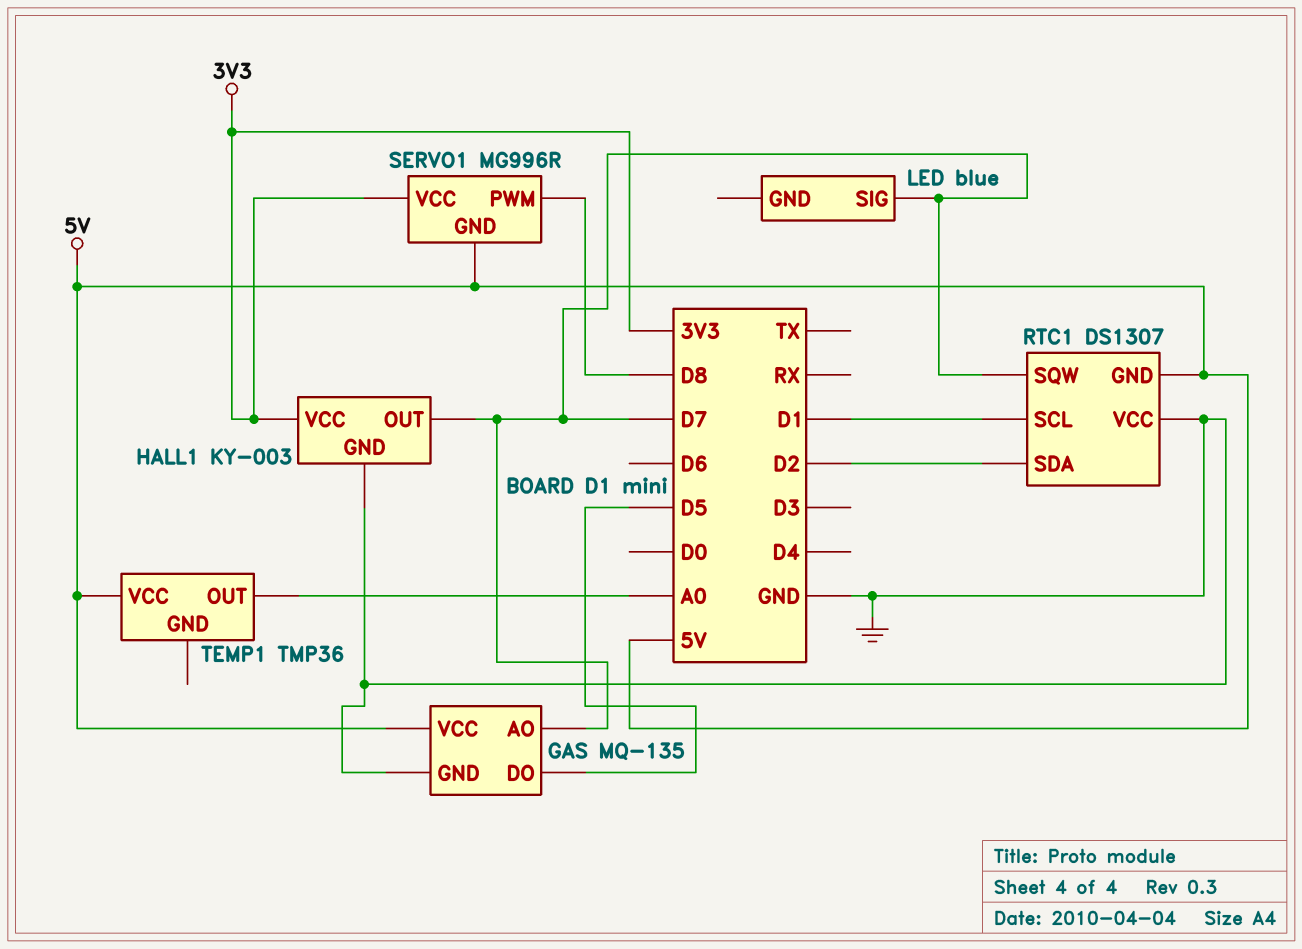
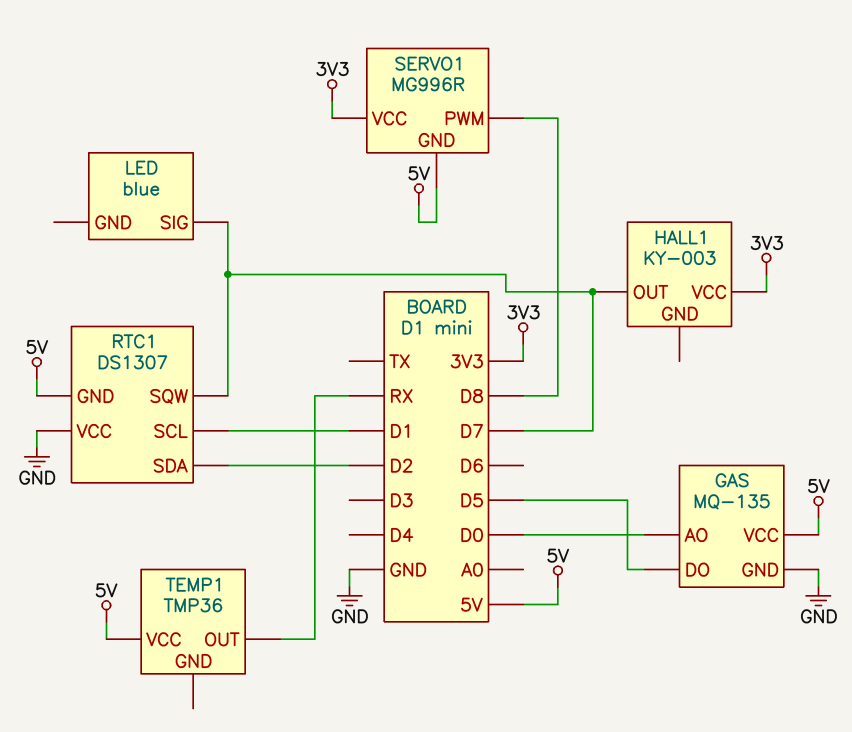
GAS pin AO: D7 -> D0
HALL1 pin GND: GND -> none
TEMP1 pin OUT: A0 -> RX

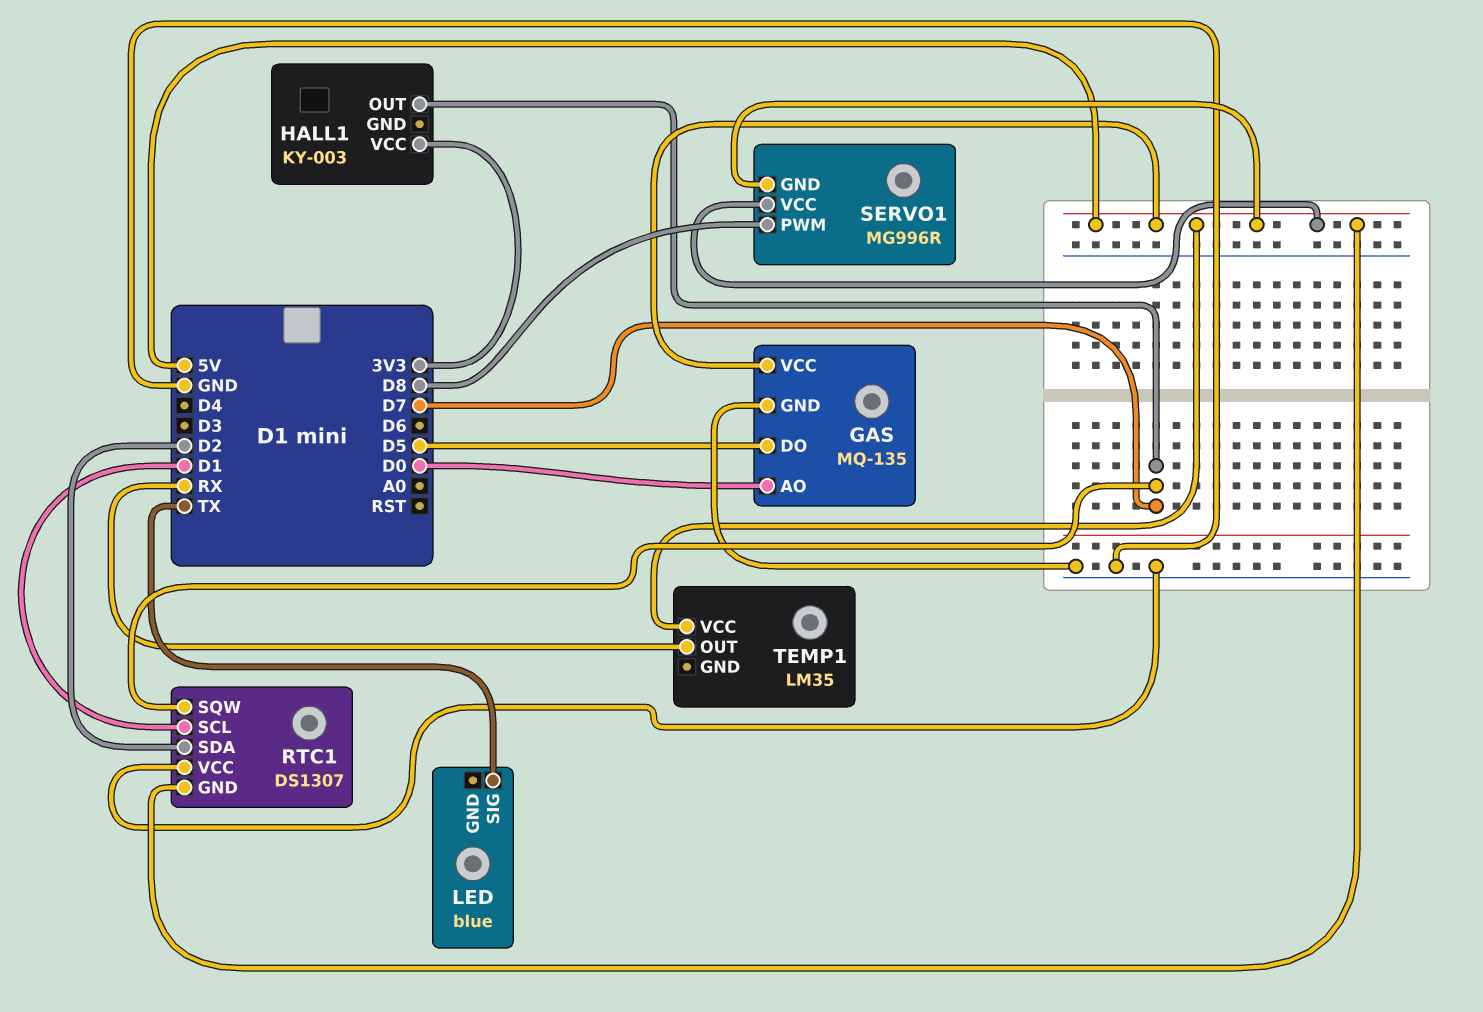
LED pin SIG: D7 -> TX
SERVO1 pin VCC: 3V3 -> 5V
TEMP1: TMP36 -> LM35

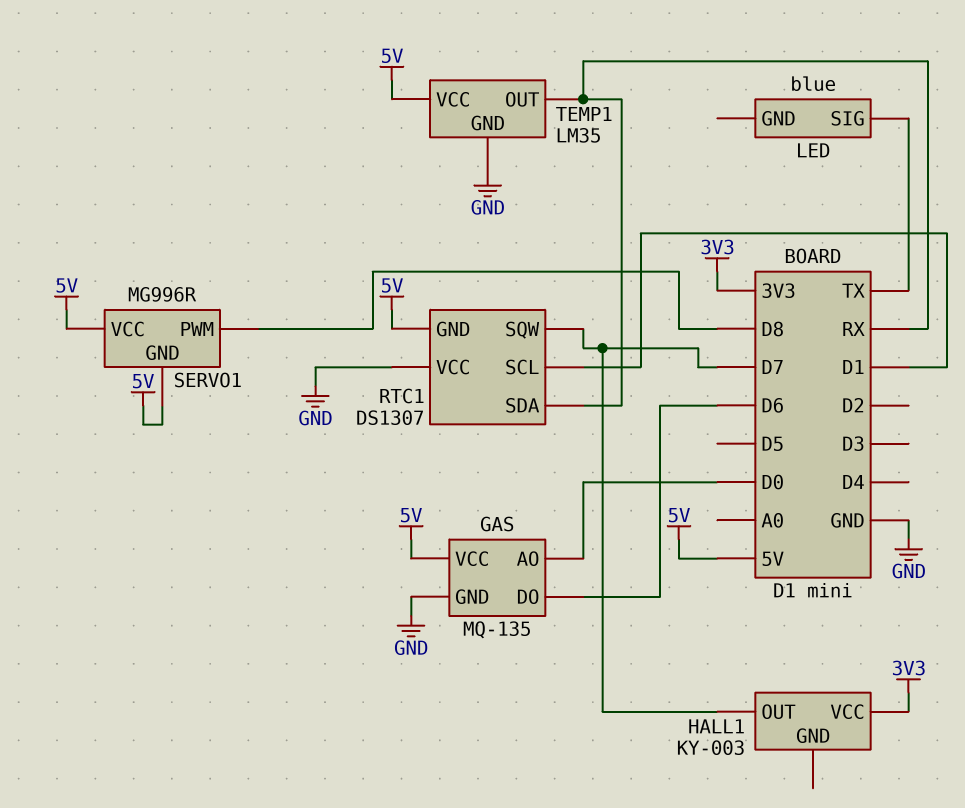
GAS pin DO: D5 -> D6
RTC1 pin SDA: D2 -> RX
TEMP1 pin GND: none -> GND

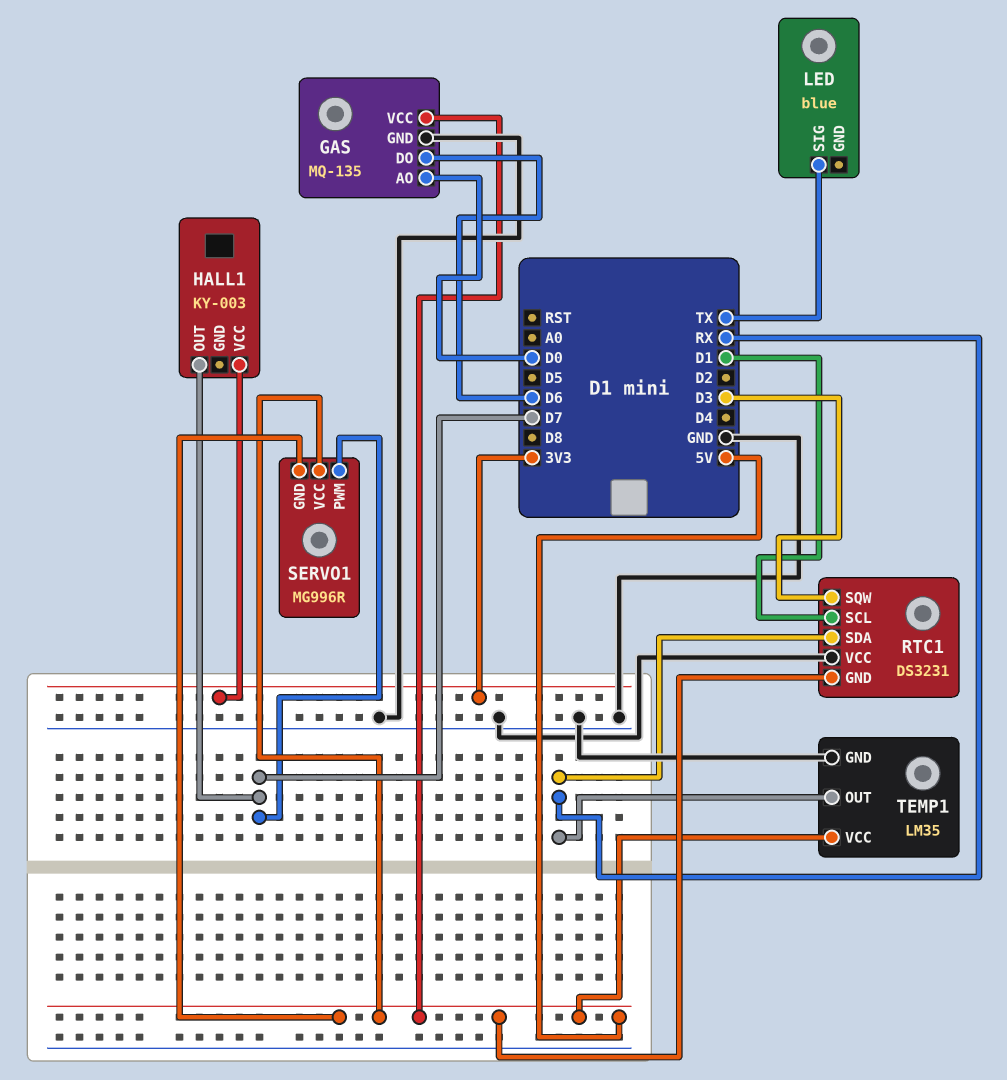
RTC1: DS1307 -> DS3231
RTC1 pin SQW: D7 -> D3
SERVO1 pin PWM: D8 -> D7

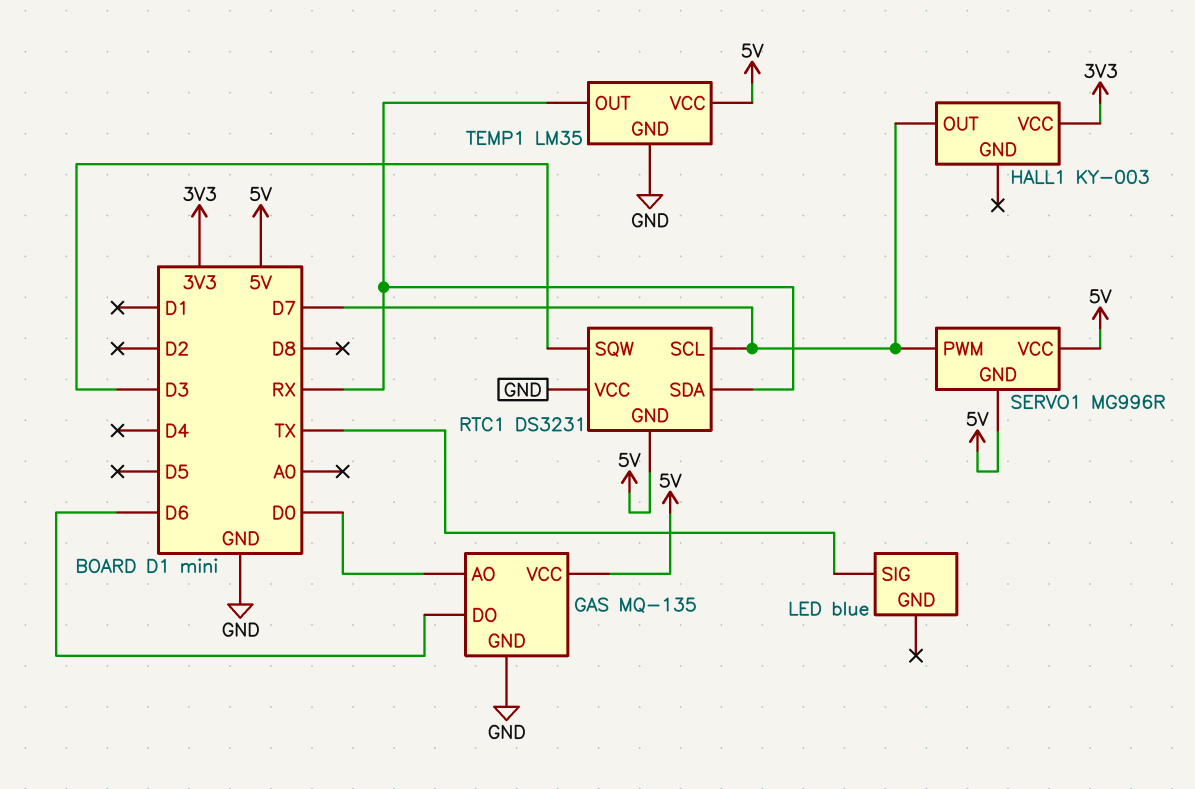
RTC1 pin SCL: D1 -> D7

